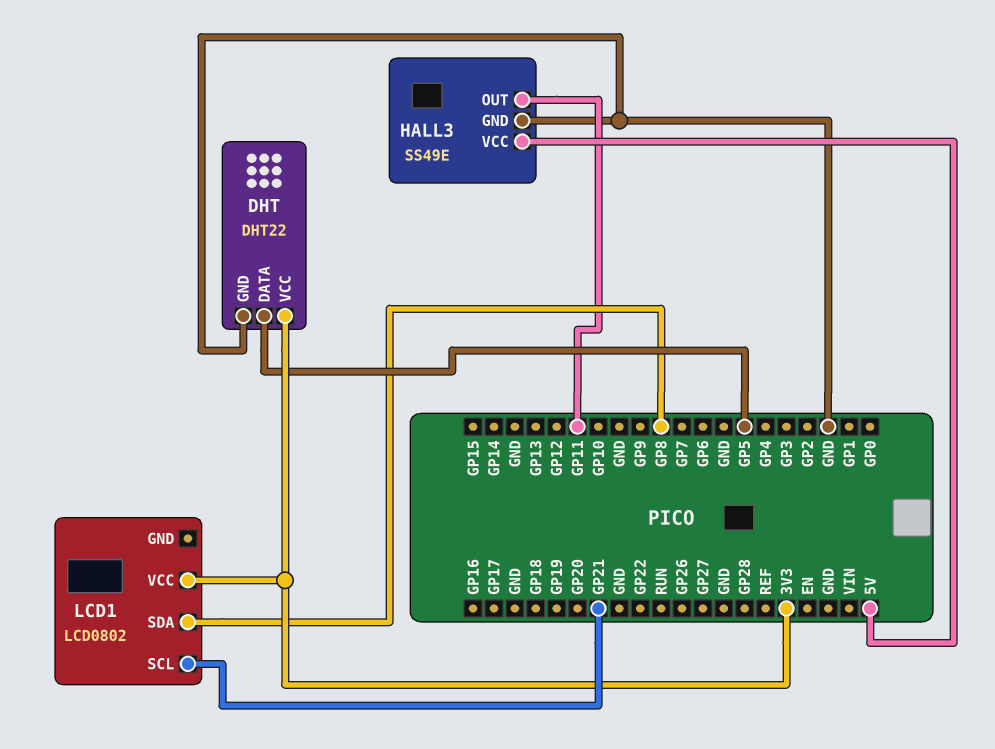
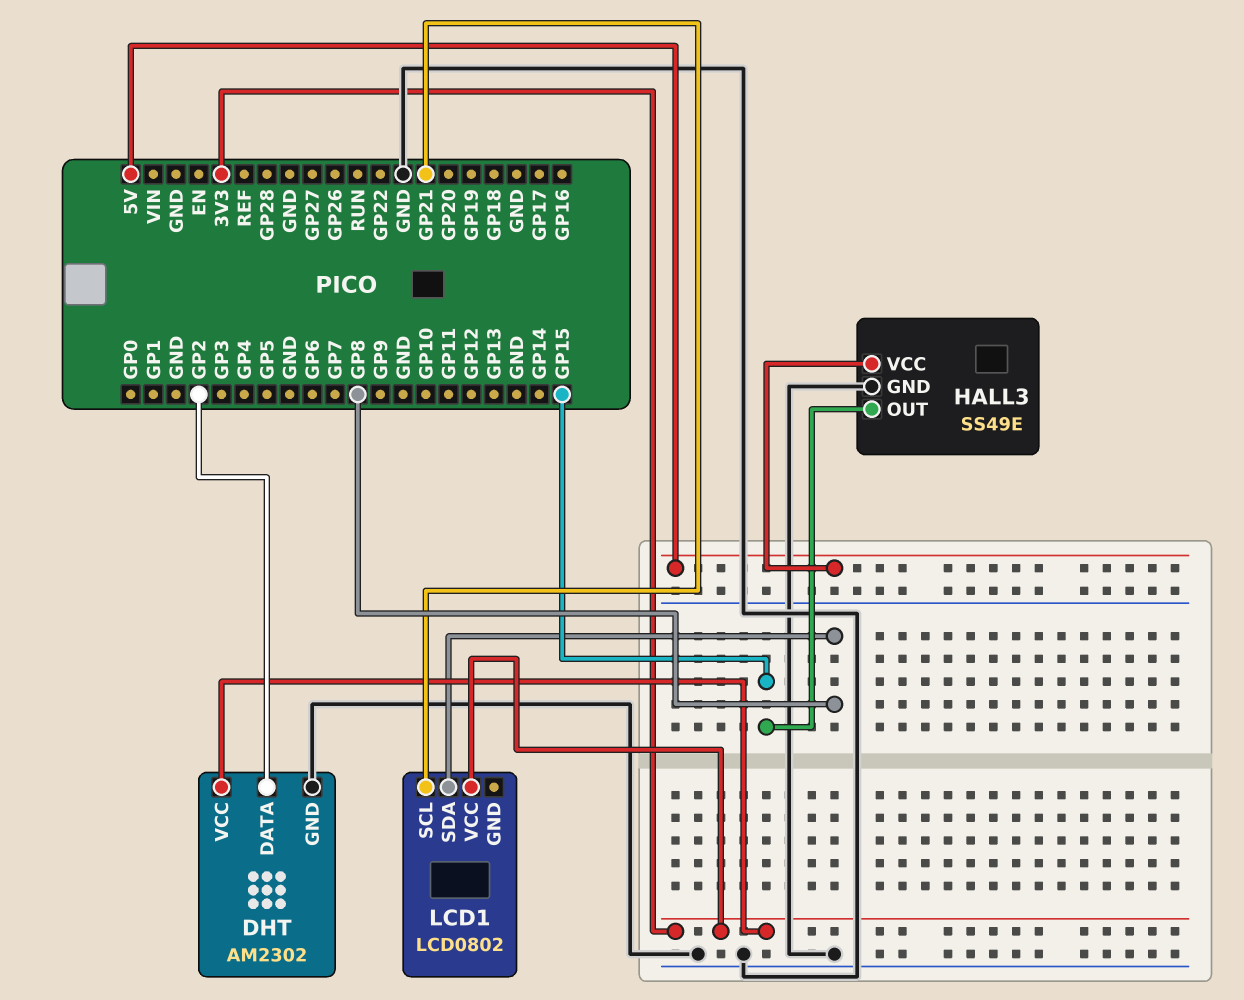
DHT: DHT22 -> AM2302
DHT pin DATA: GP5 -> GP2
HALL3 pin OUT: GP11 -> GP15

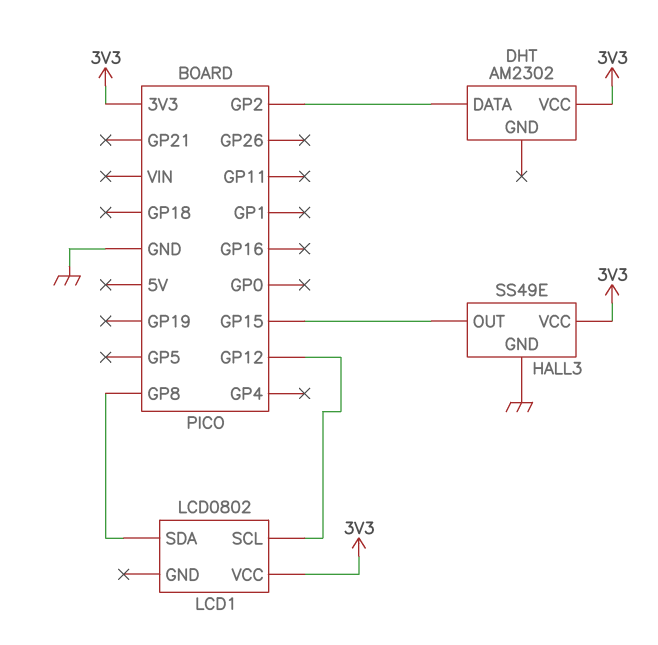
DHT pin GND: GND -> none
HALL3 pin VCC: 5V -> 3V3
LCD1 pin SCL: GP21 -> GP12

